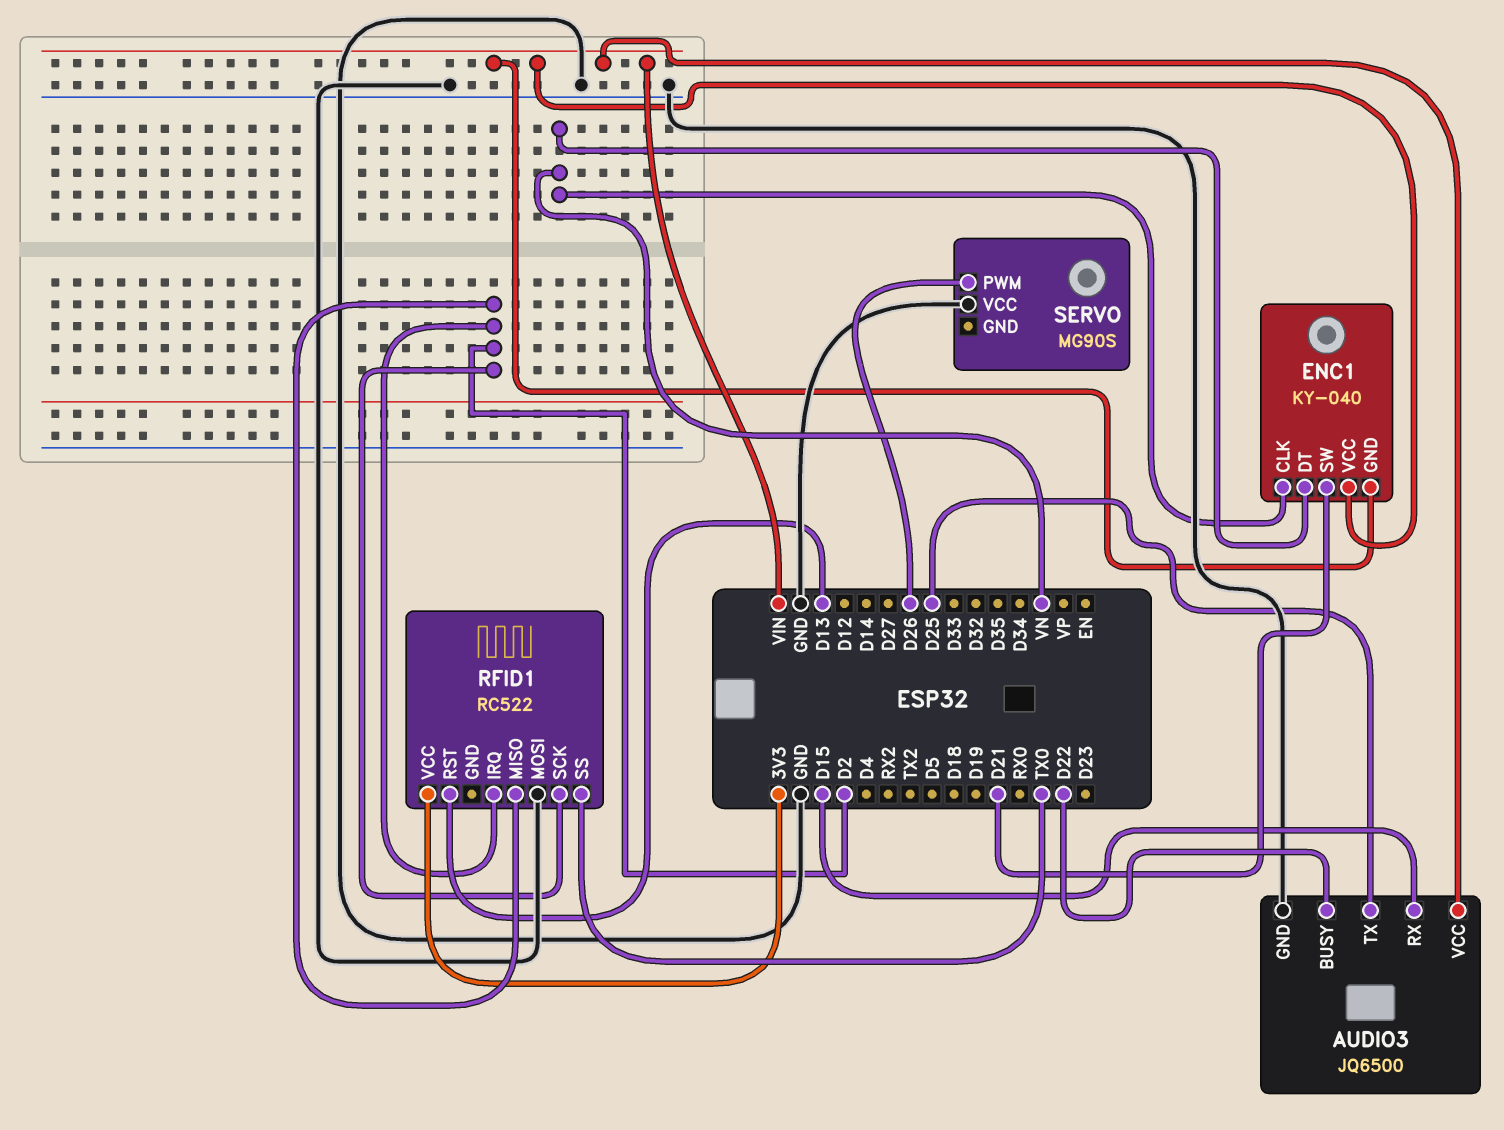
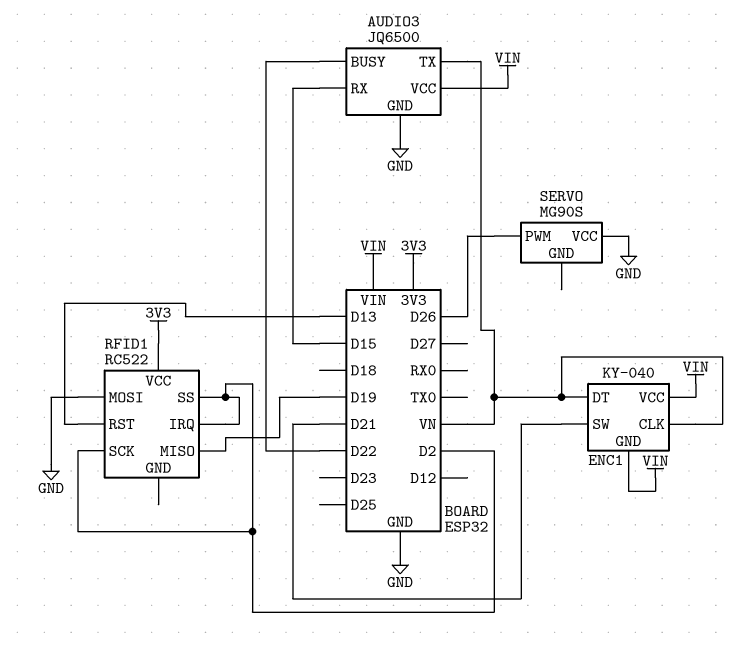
AUDIO3 pin TX: D25 -> VN
RFID1 pin MISO: D2 -> D19
RFID1 pin SS: TX0 -> D2

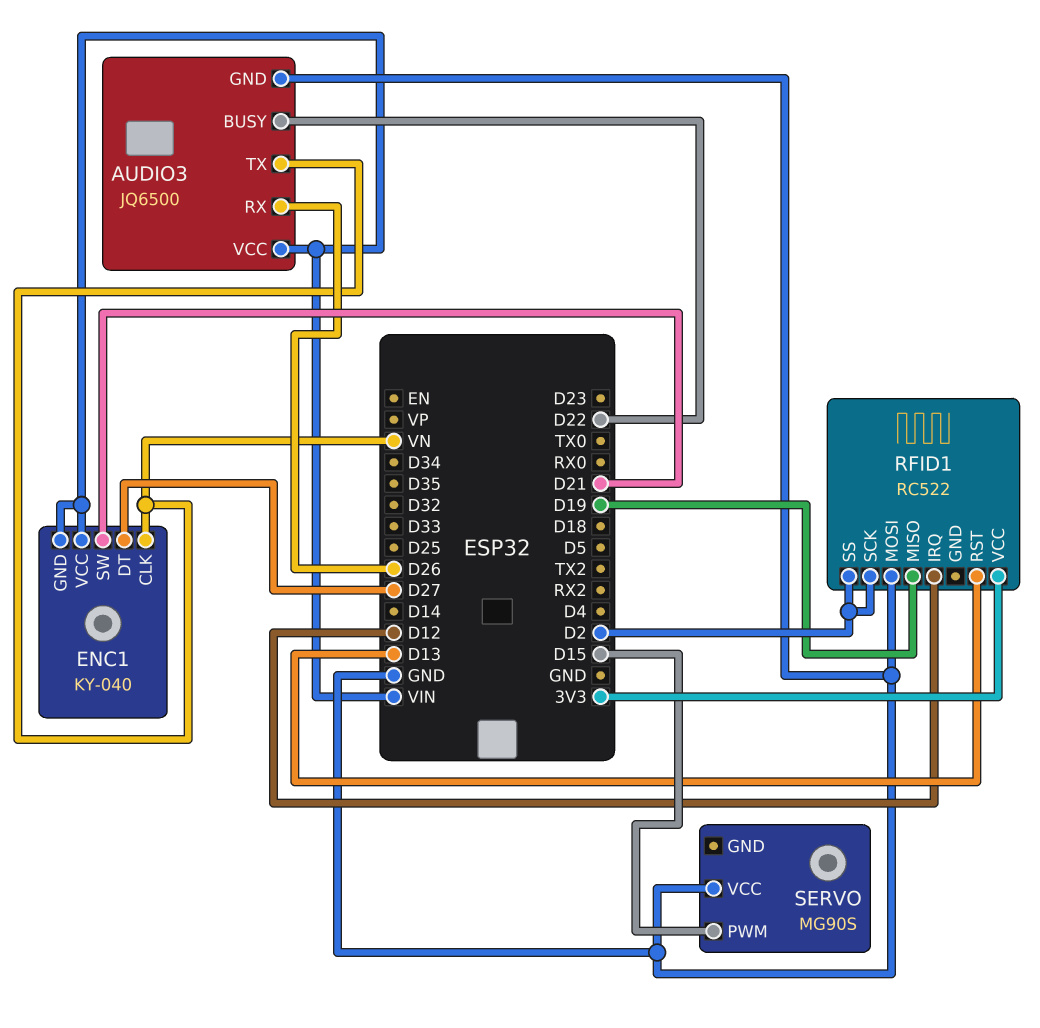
AUDIO3 pin RX: D15 -> D26
ENC1 pin DT: VN -> D27
RFID1 pin IRQ: D2 -> D12
SERVO pin PWM: D26 -> D15

